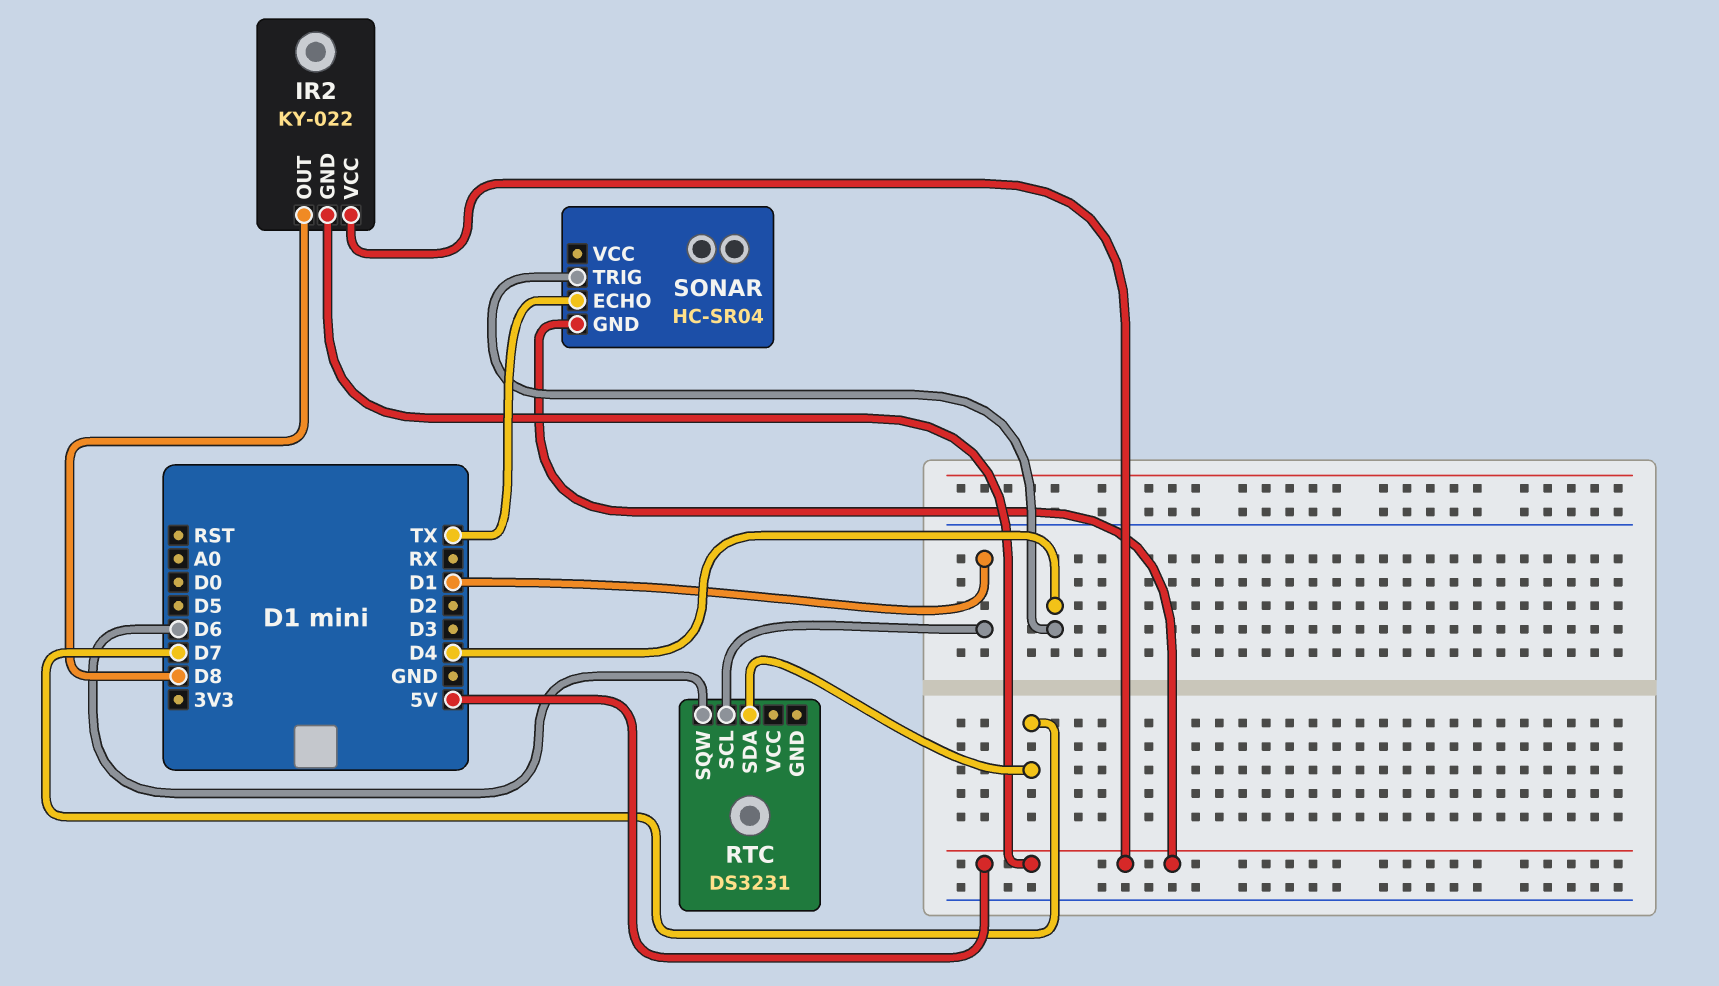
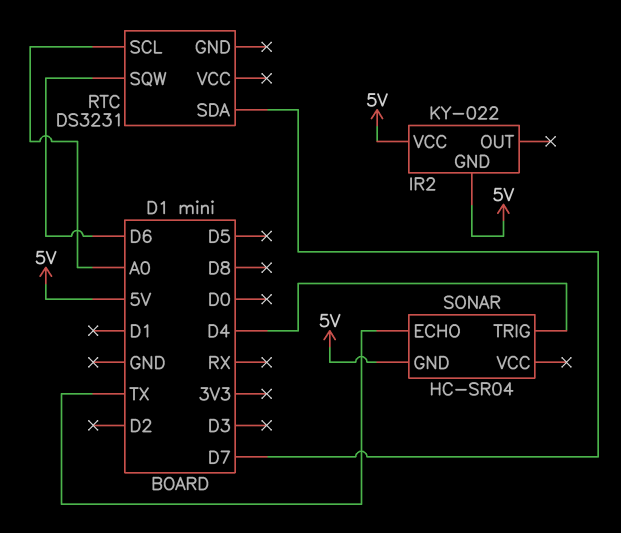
IR2 pin OUT: D8 -> none
RTC pin SCL: D1 -> A0

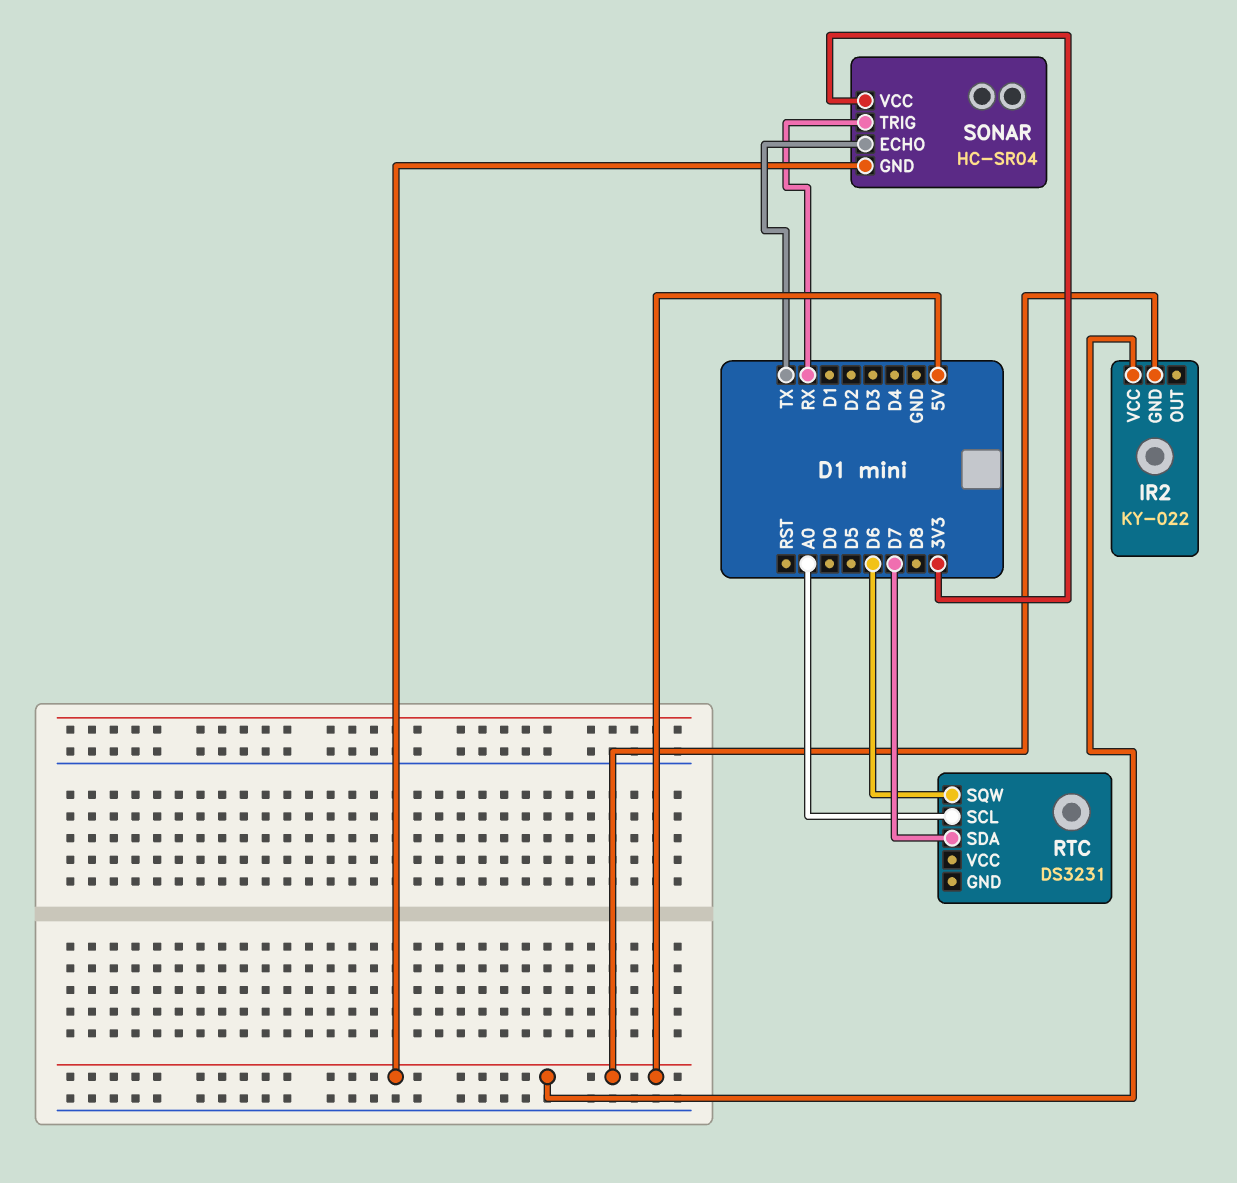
SONAR pin TRIG: D4 -> RX
SONAR pin VCC: none -> 3V3

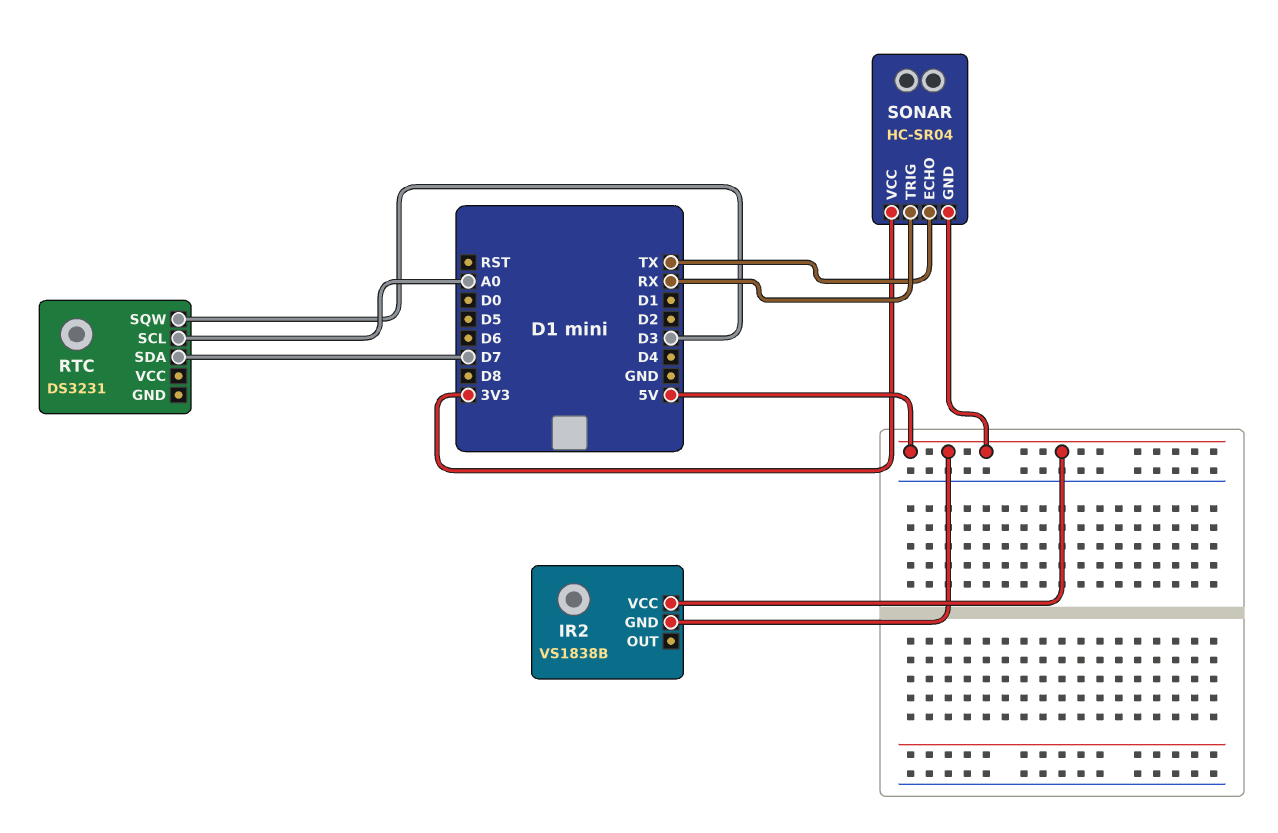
IR2: KY-022 -> VS1838B
RTC pin SQW: D6 -> D3

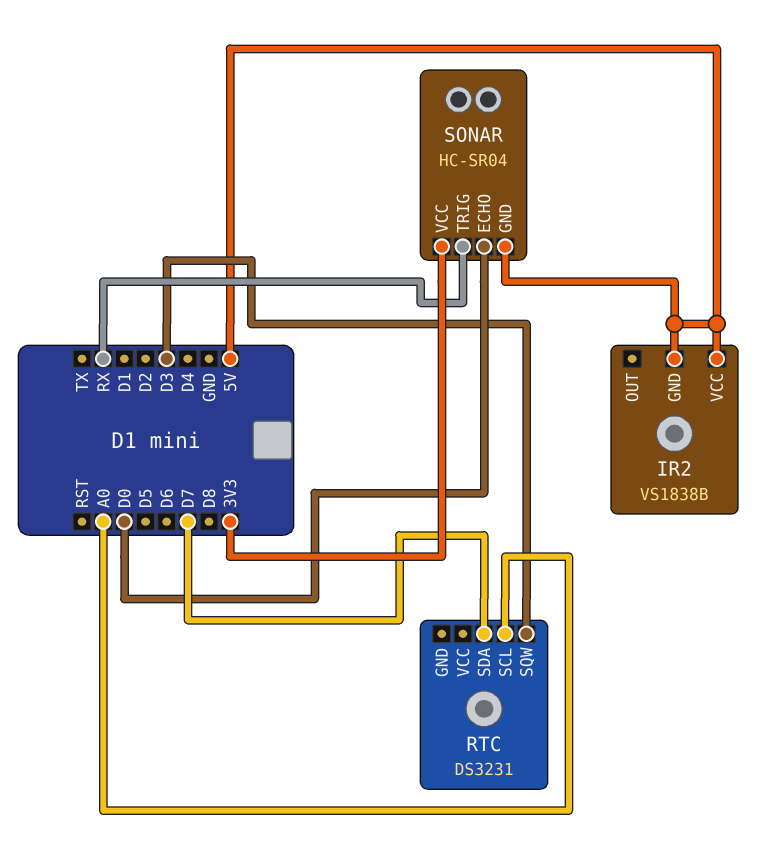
SONAR pin ECHO: TX -> D0

